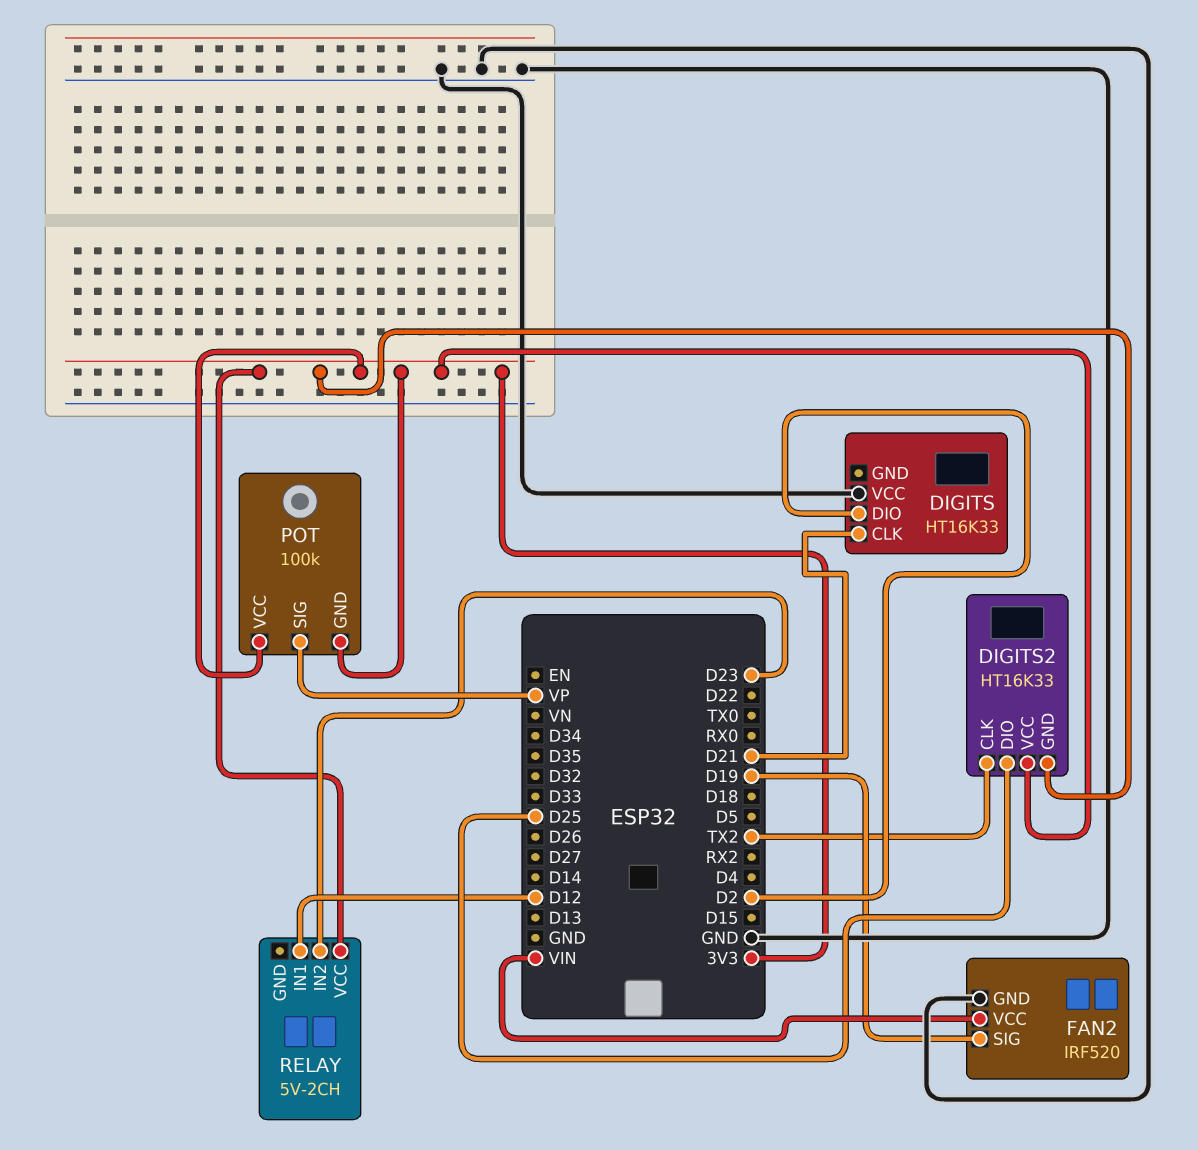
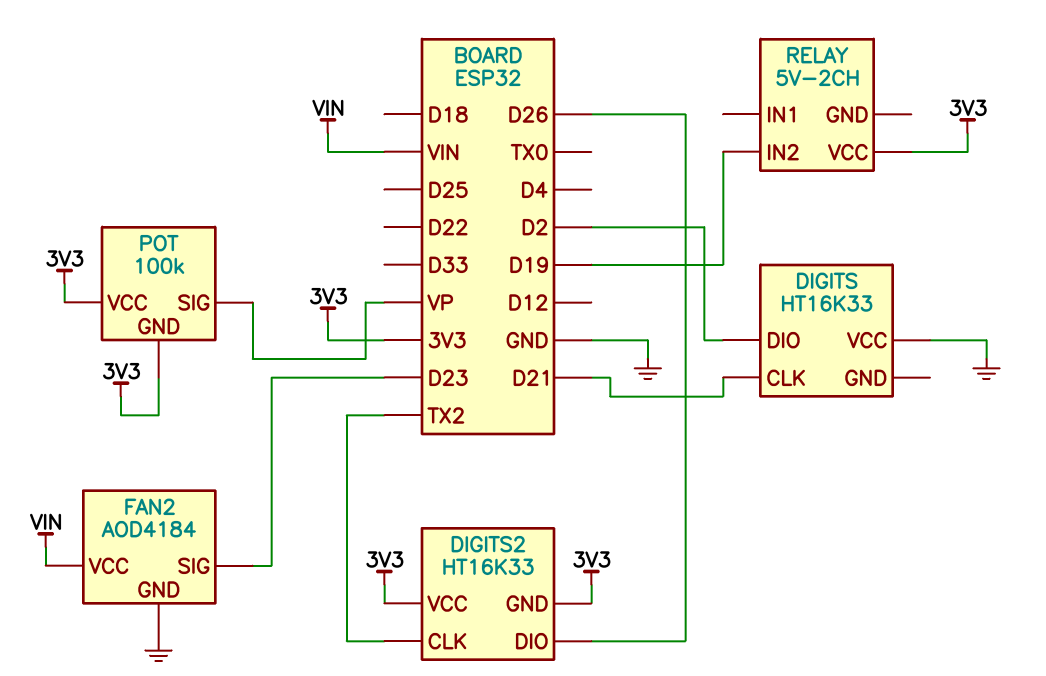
DIGITS2 pin DIO: D25 -> D26
FAN2: IRF520 -> AOD4184
FAN2 pin SIG: D19 -> D23
RELAY pin IN1: D12 -> none
RELAY pin IN2: D23 -> D19

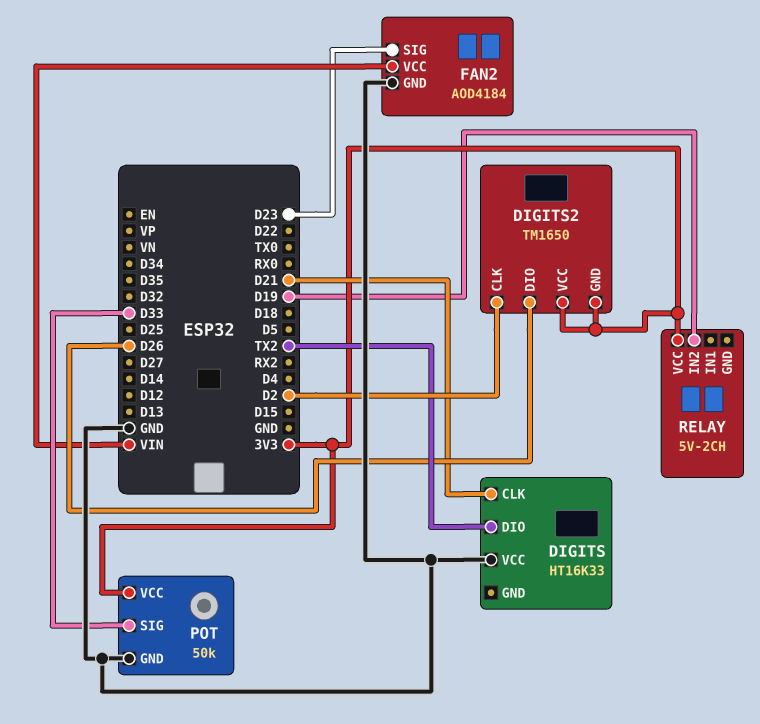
DIGITS pin DIO: D2 -> TX2
DIGITS2: HT16K33 -> TM1650
DIGITS2 pin CLK: TX2 -> D2
POT: 100k -> 50k
POT pin GND: 3V3 -> GND
POT pin SIG: VP -> D33

